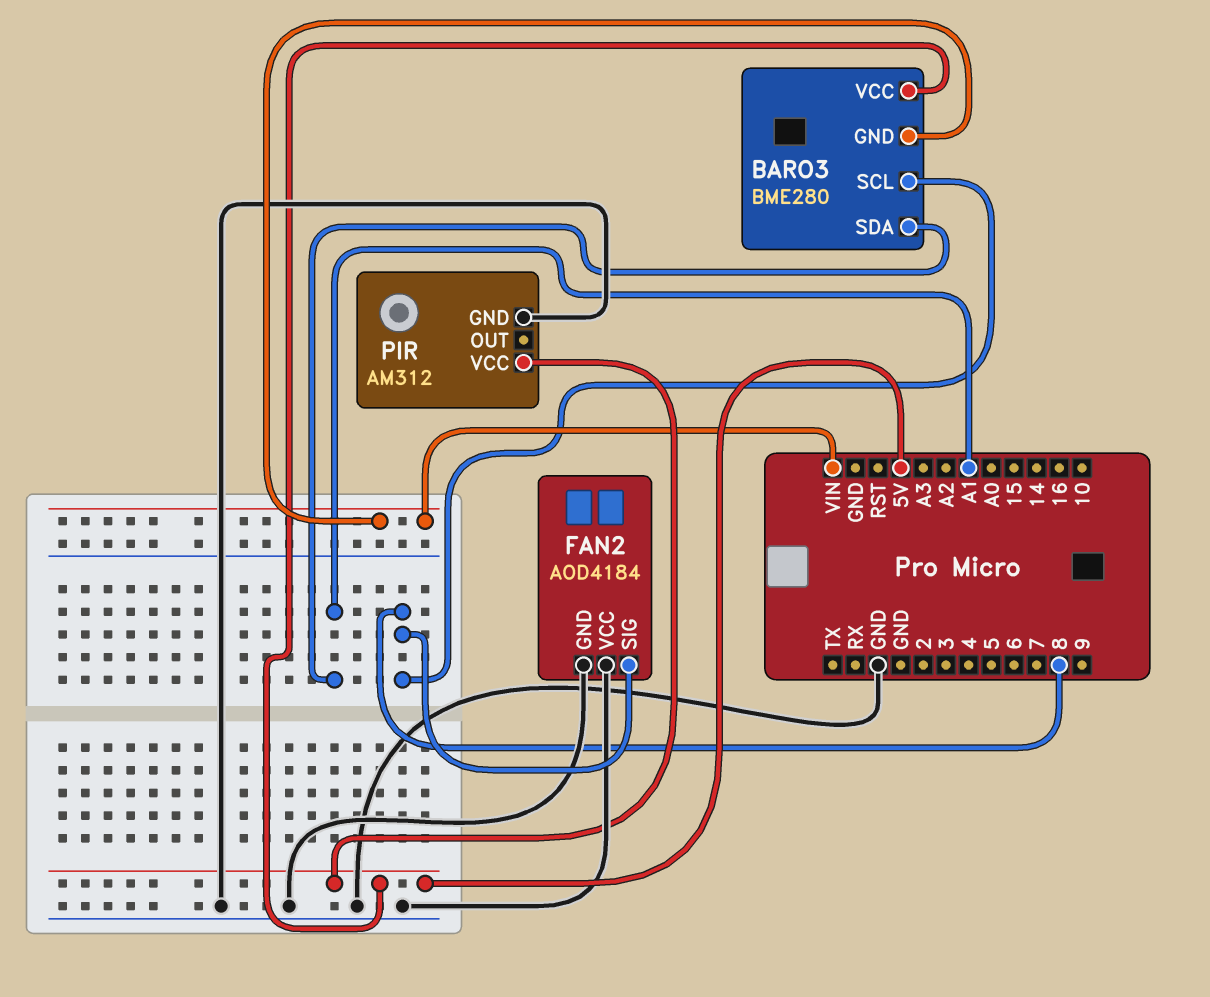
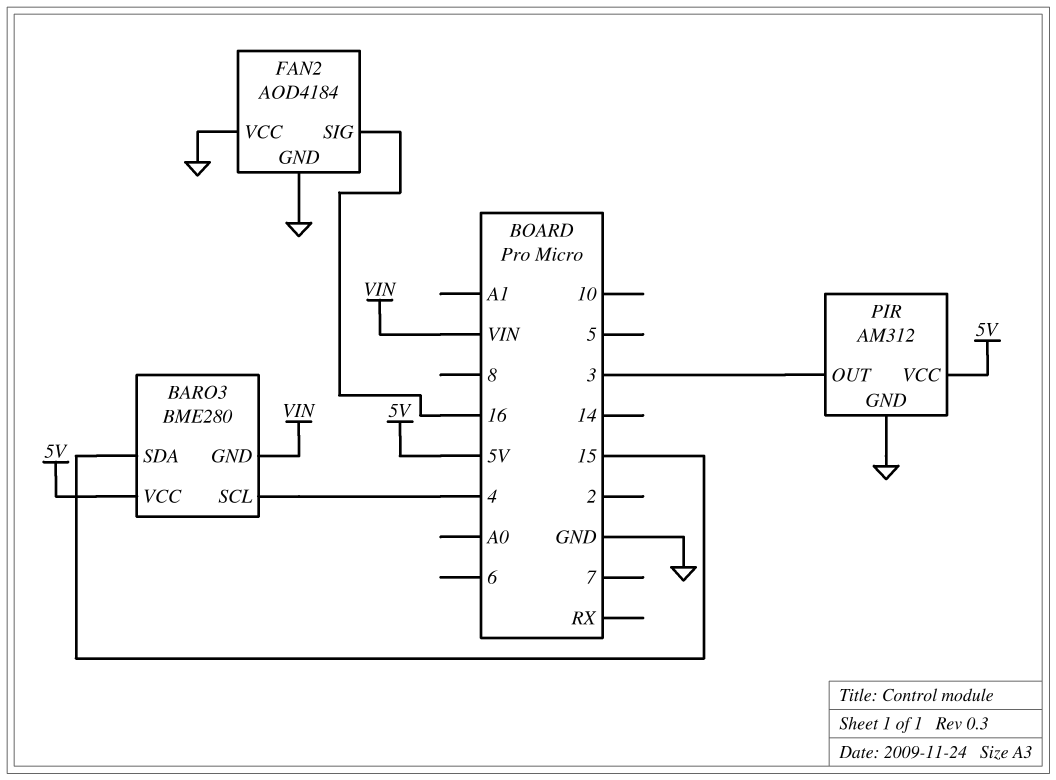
BARO3 pin SCL: 8 -> 4
BARO3 pin SDA: A1 -> 15
FAN2 pin SIG: 8 -> 16
PIR pin OUT: none -> 3

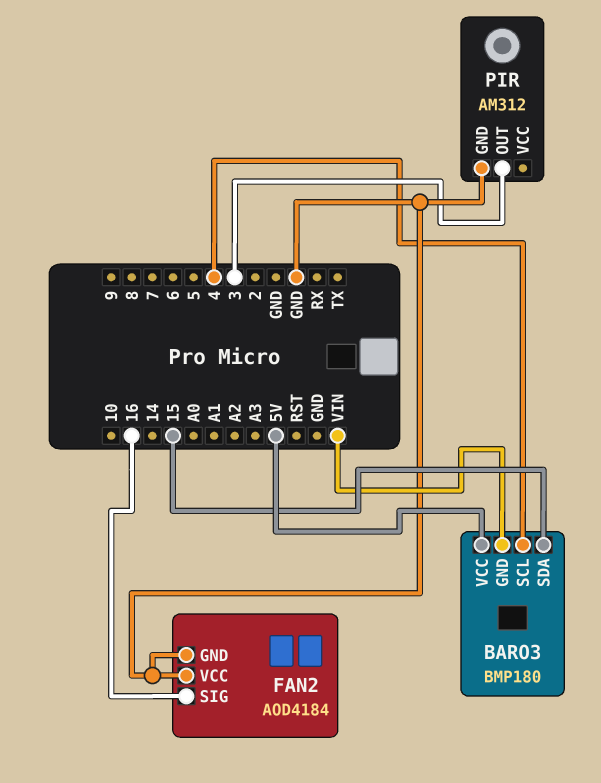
BARO3: BME280 -> BMP180
PIR pin VCC: 5V -> none

